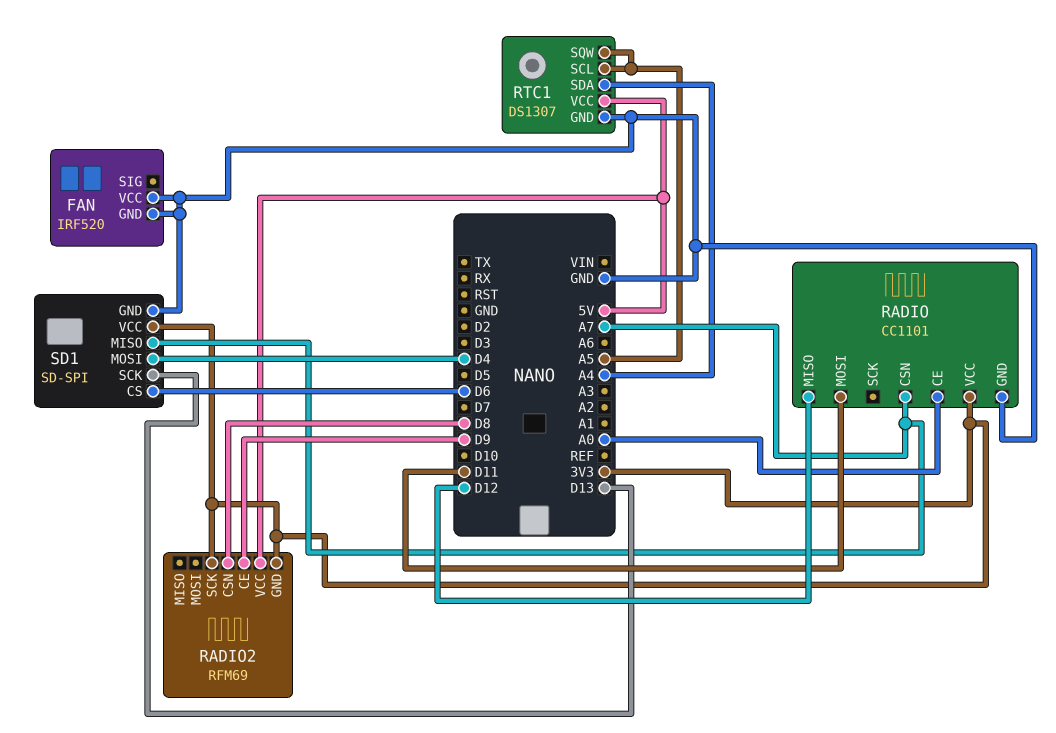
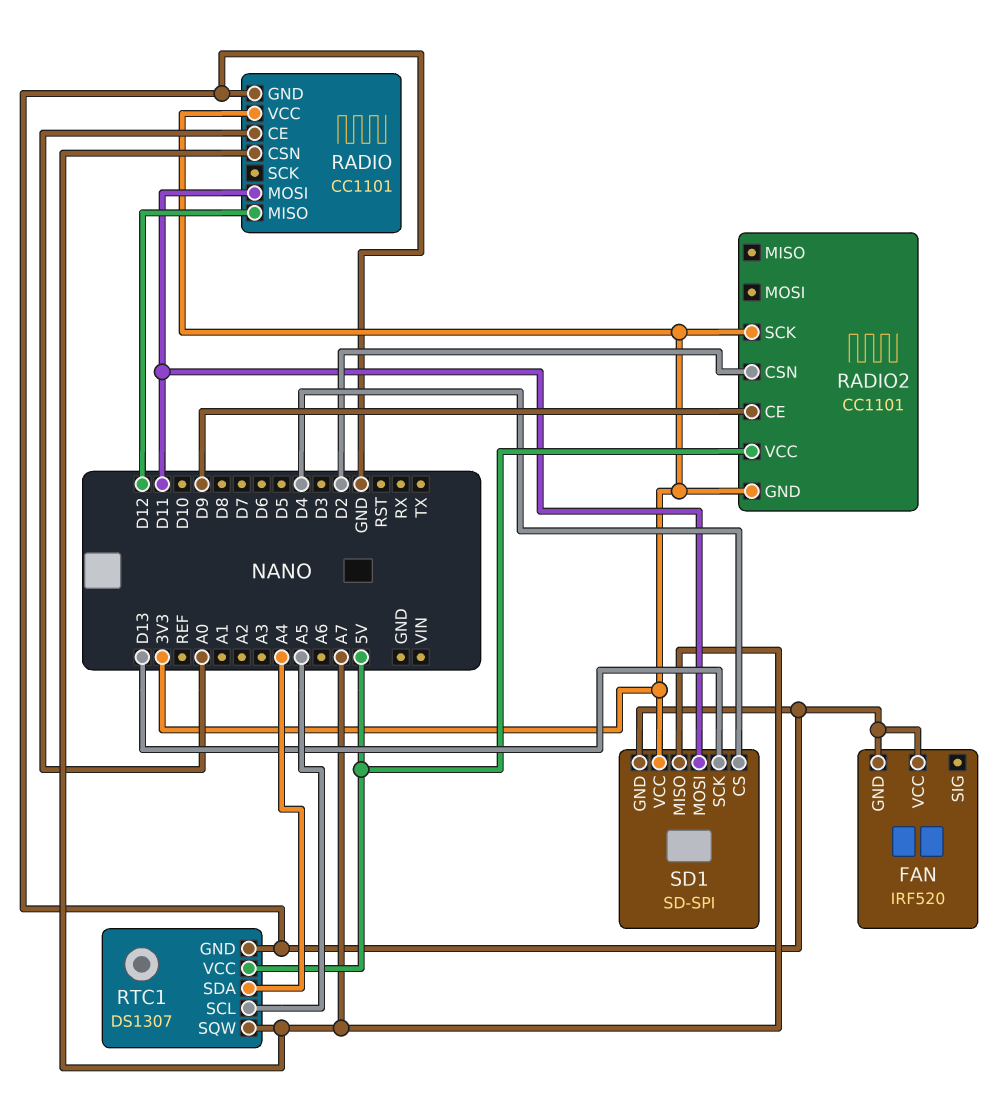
RADIO2: RFM69 -> CC1101
RADIO2 pin CSN: D8 -> D2
RTC1 pin SQW: A5 -> A7
SD1 pin CS: D6 -> D4
SD1 pin MOSI: D4 -> D11

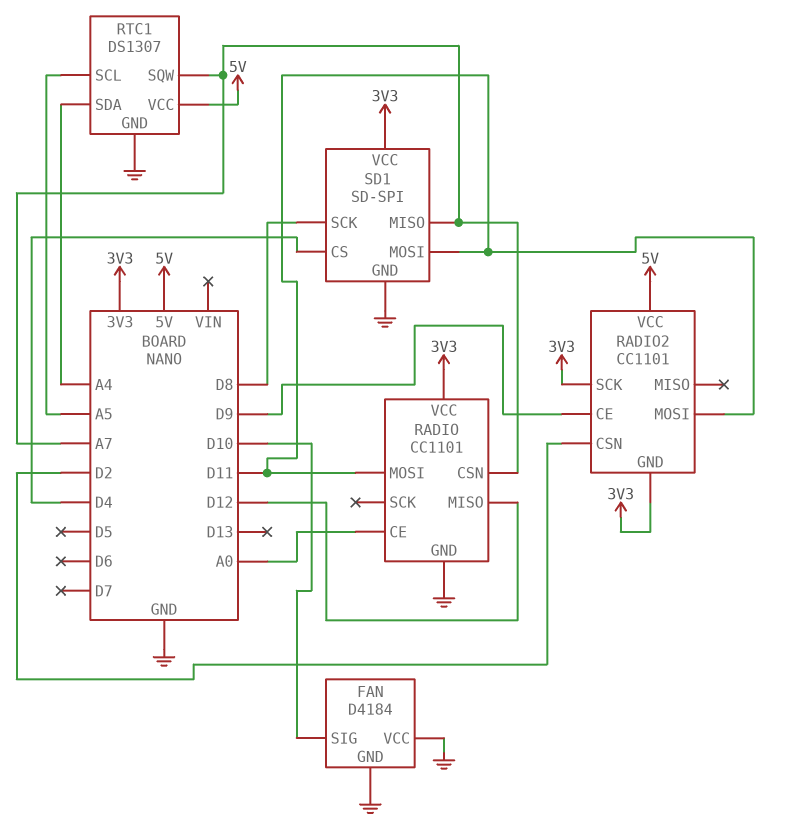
FAN: IRF520 -> D4184
FAN pin SIG: none -> D10
RADIO2 pin MOSI: none -> D11
SD1 pin SCK: D13 -> D8

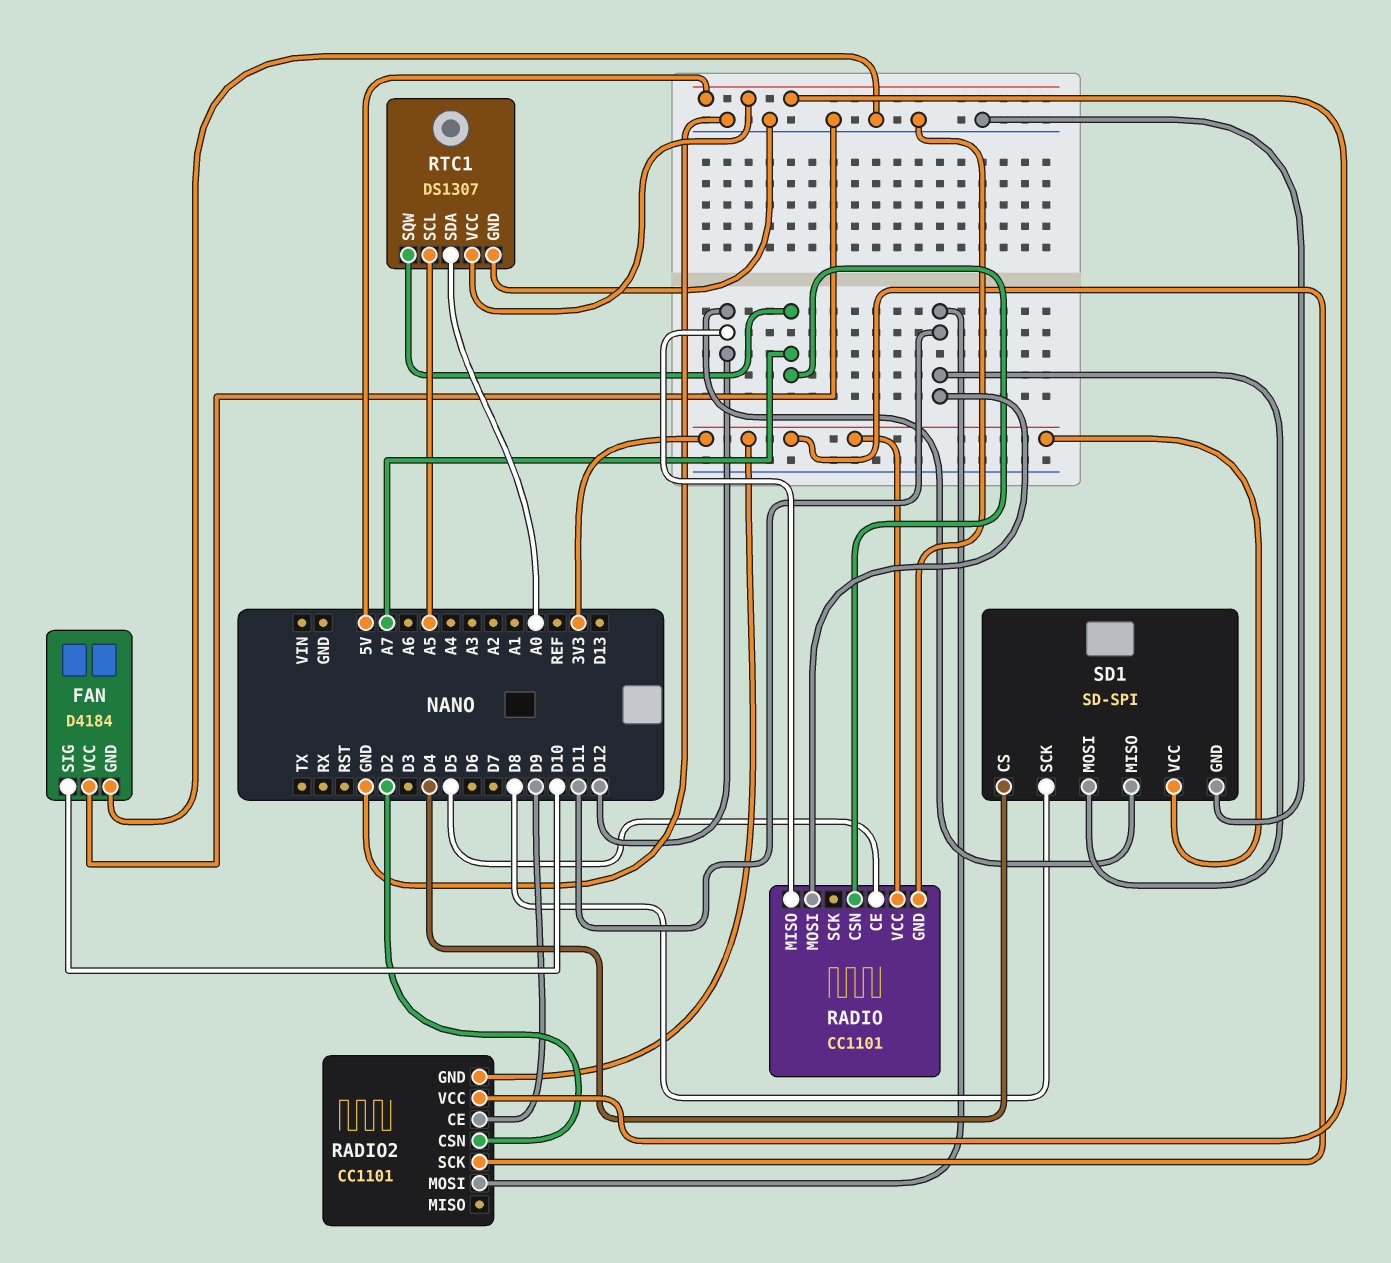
RADIO pin CE: A0 -> D5
RTC1 pin SDA: A4 -> A0
SD1 pin MISO: A7 -> D12

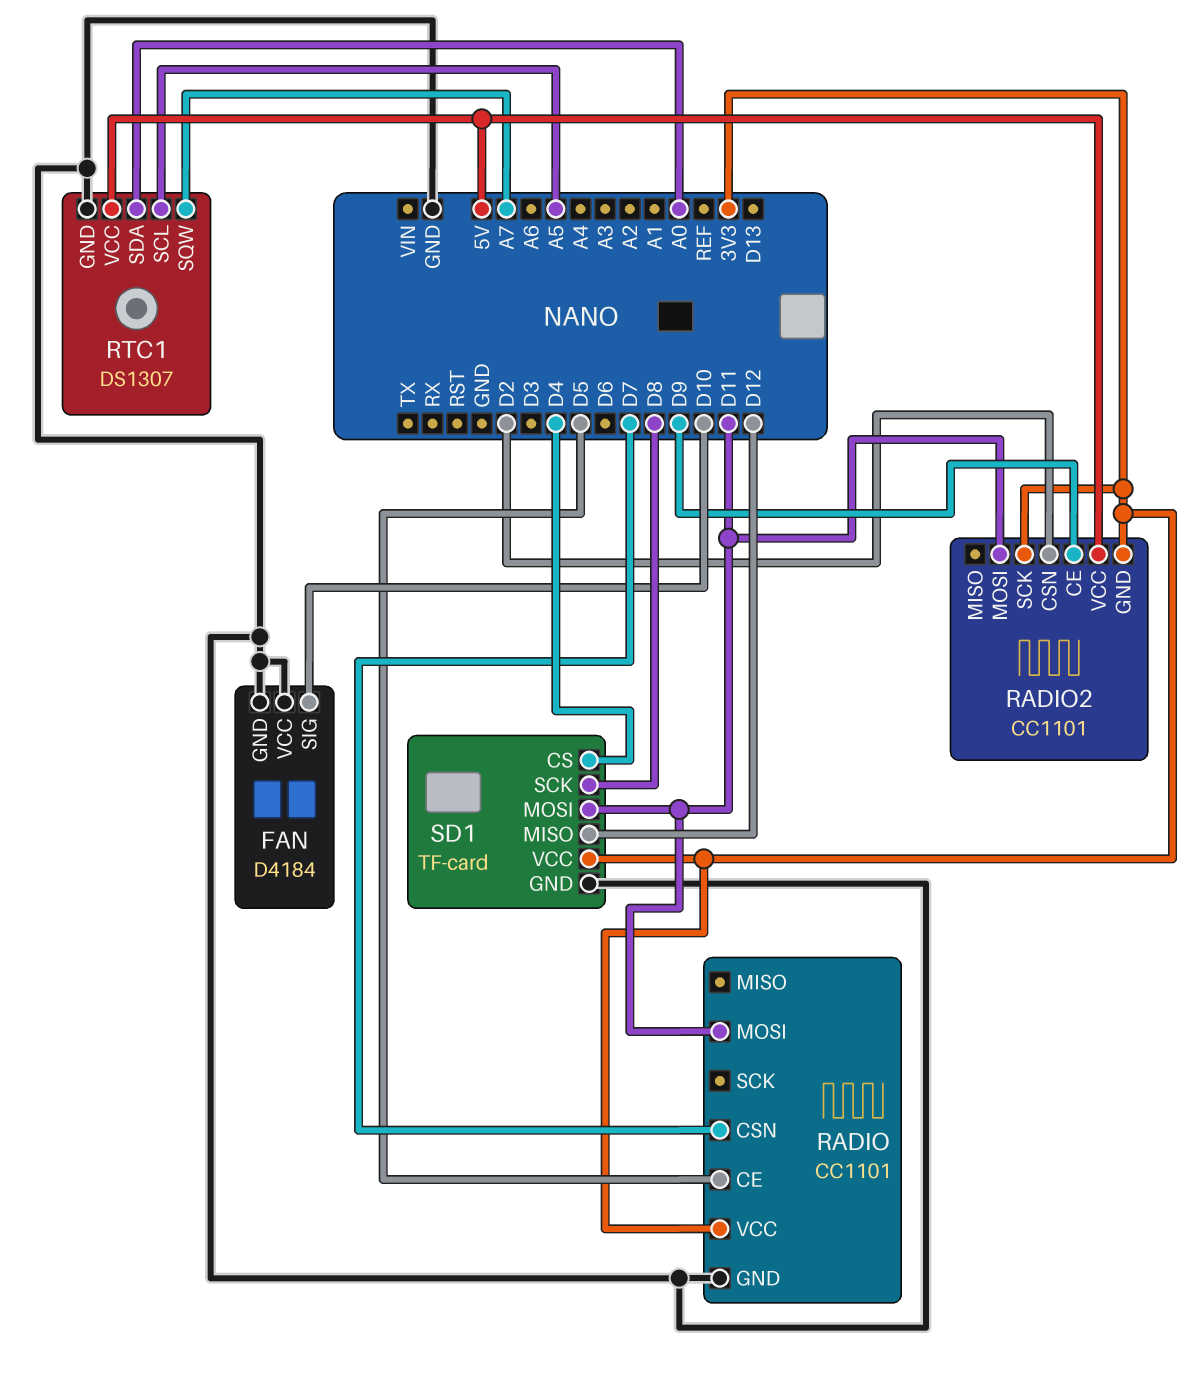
RADIO pin CSN: A7 -> D7
RADIO pin MISO: D12 -> none
SD1: SD-SPI -> TF-card

